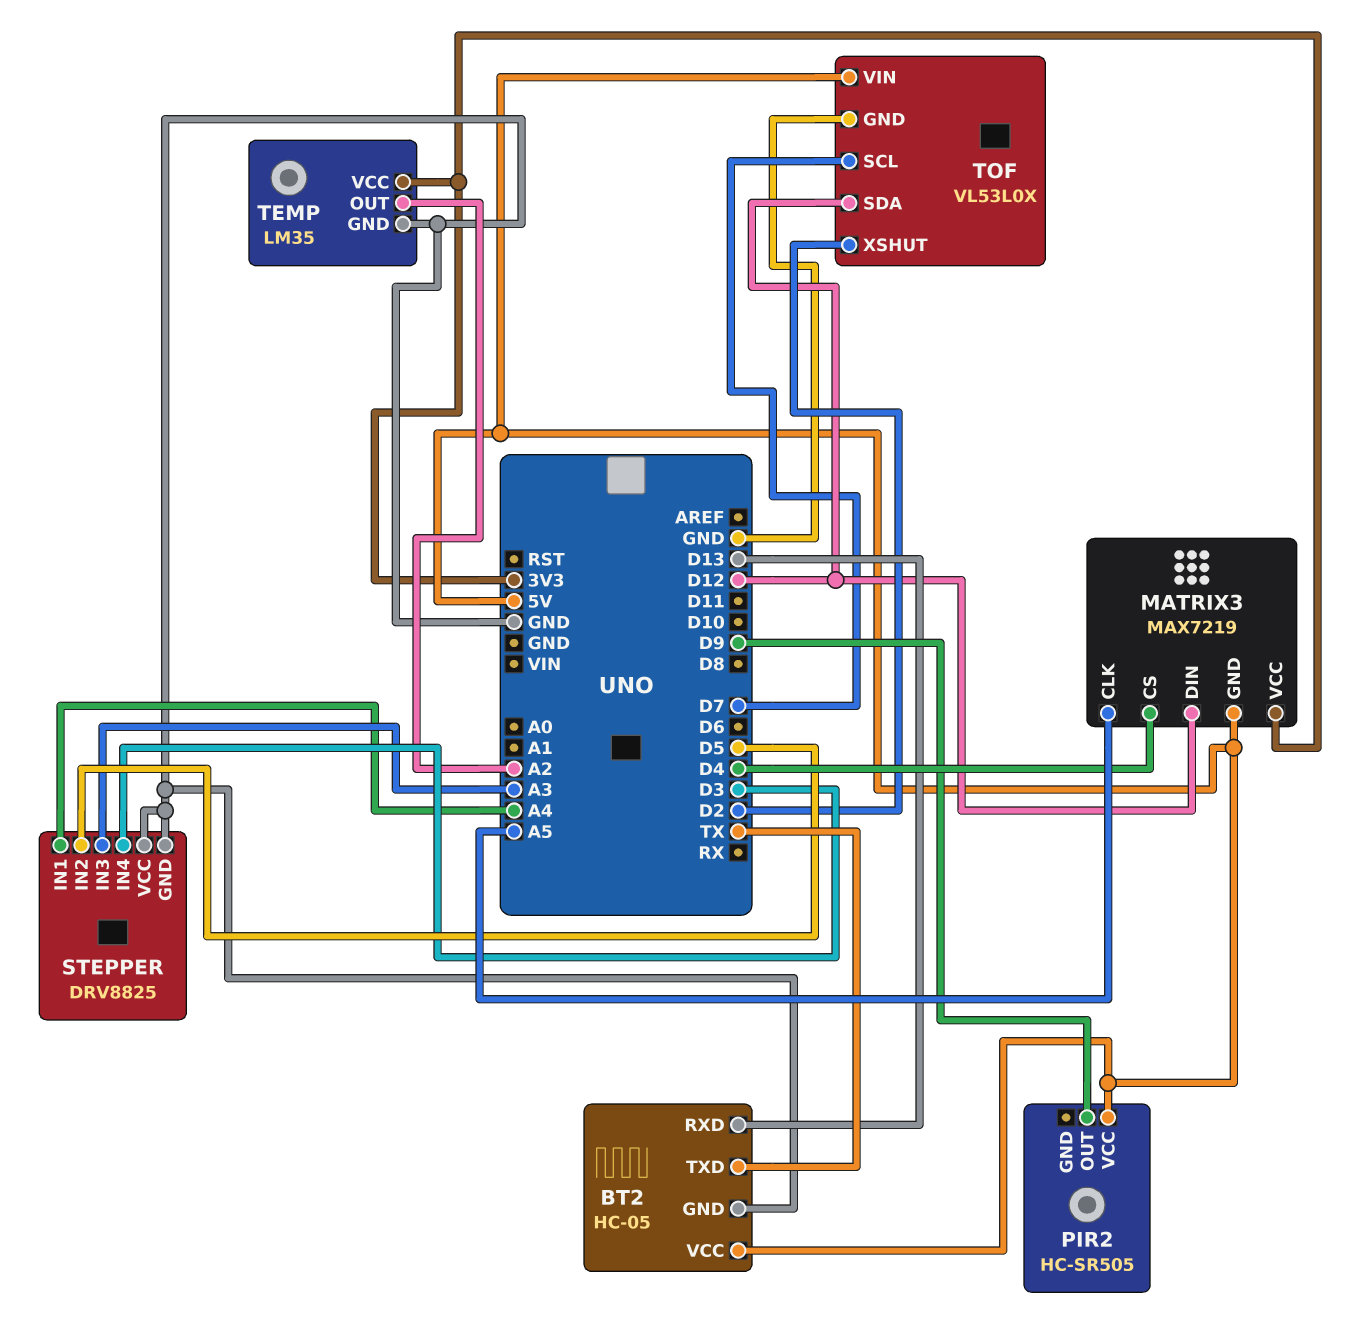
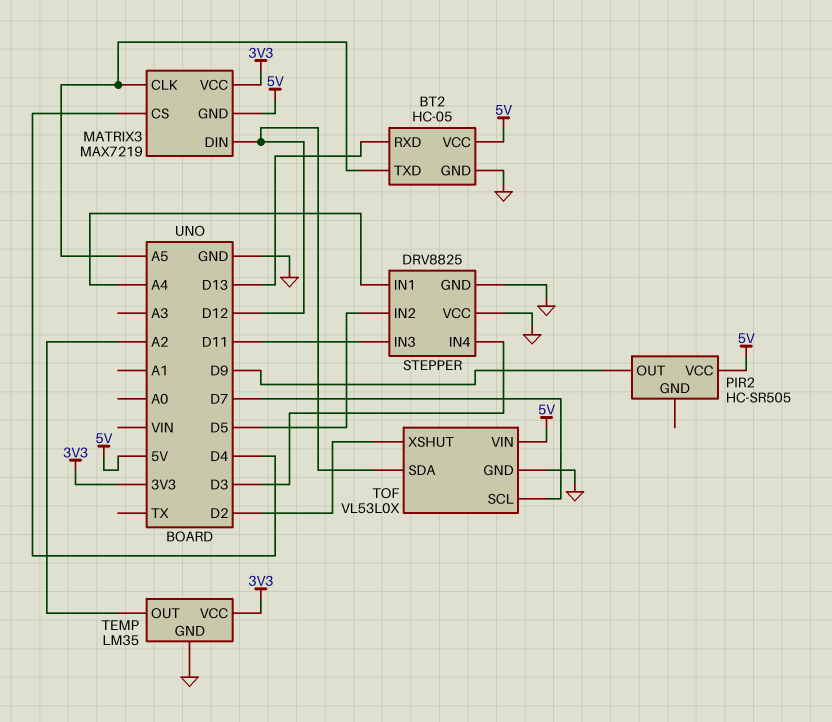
BT2 pin TXD: TX -> A5
STEPPER pin IN3: A3 -> D11

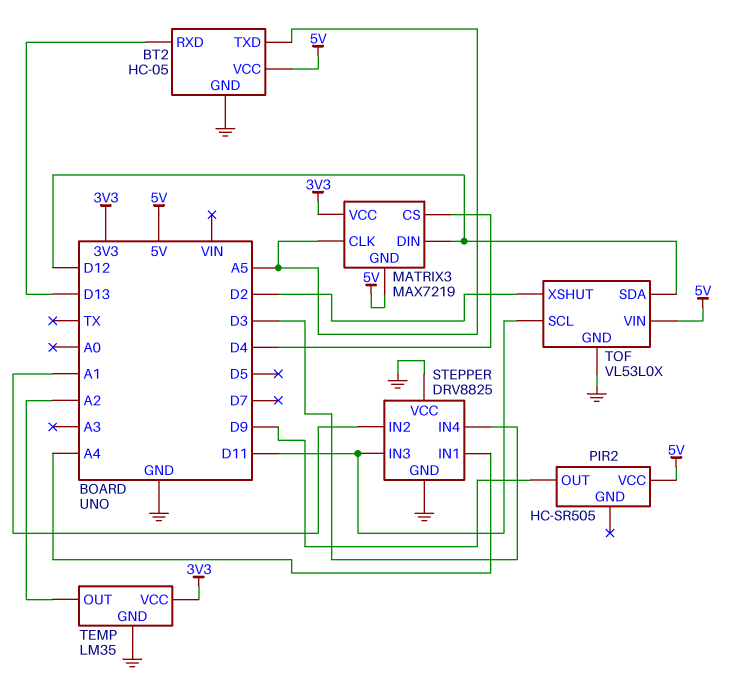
STEPPER pin IN2: D5 -> A1
TOF pin SCL: D7 -> D11

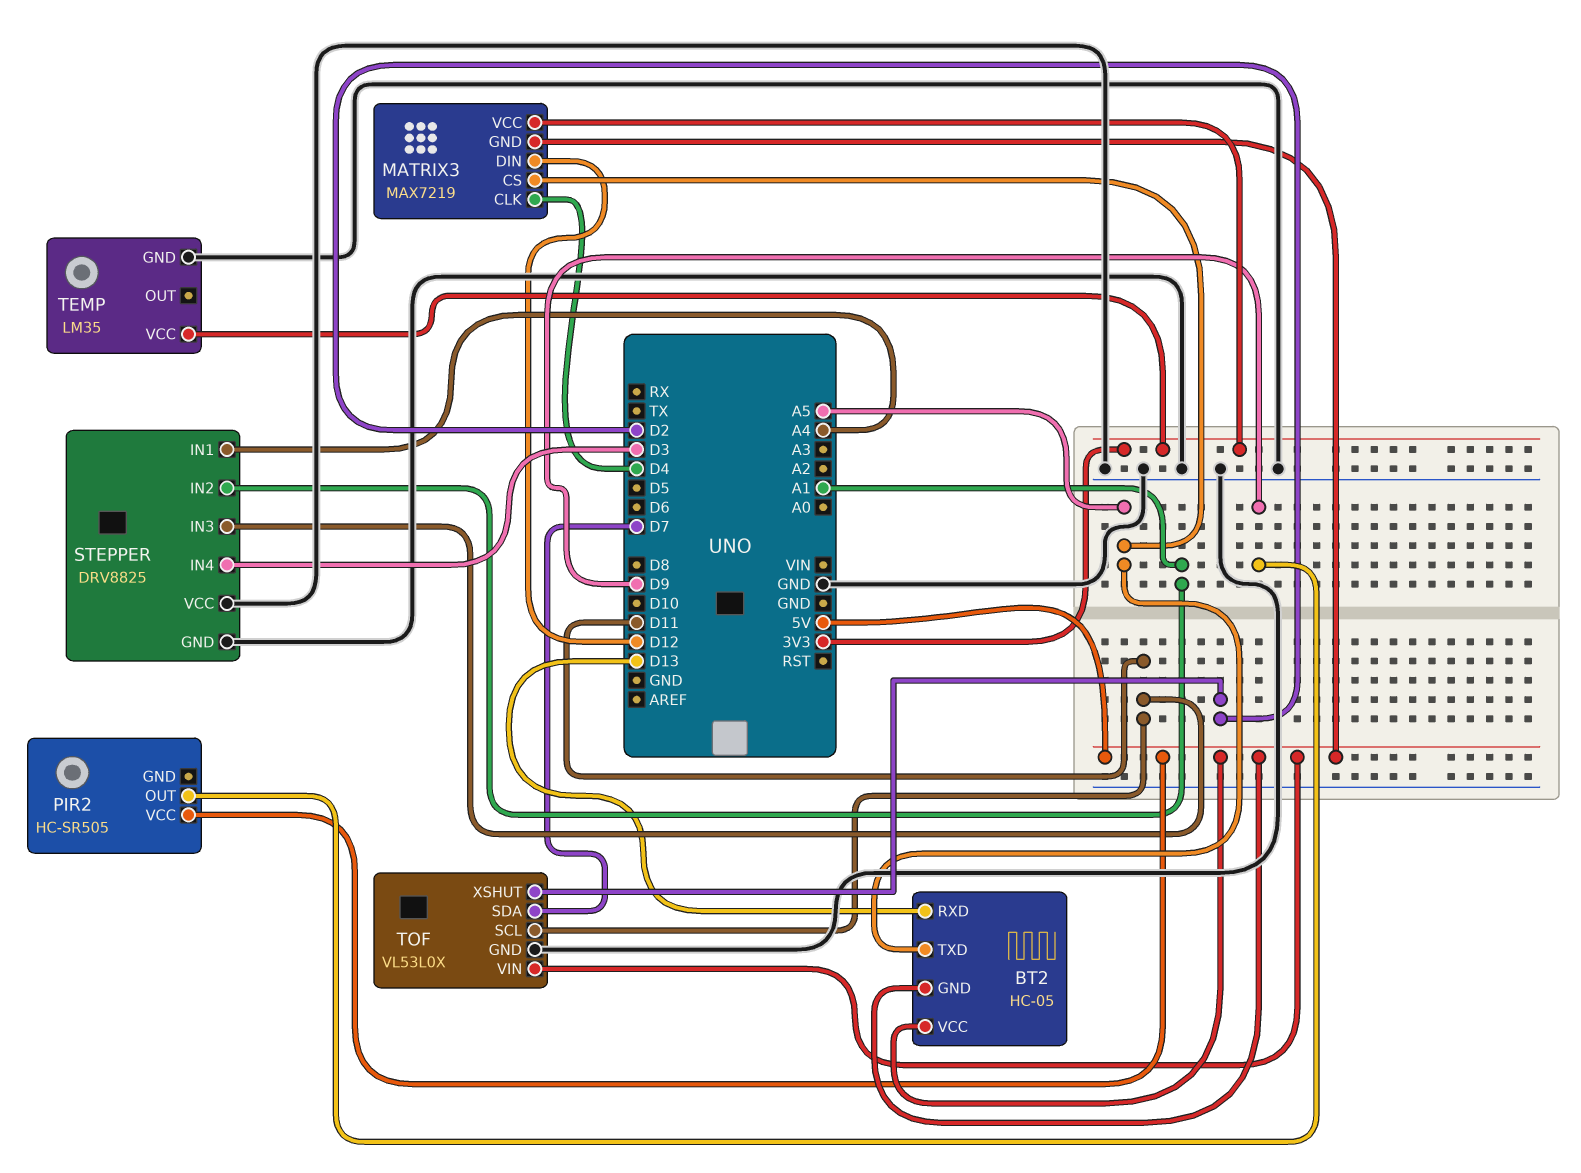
BT2 pin GND: GND -> 5V
MATRIX3 pin CLK: A5 -> D4
MATRIX3 pin CS: D4 -> A5
TEMP pin OUT: A2 -> none
TOF pin SDA: D12 -> D7

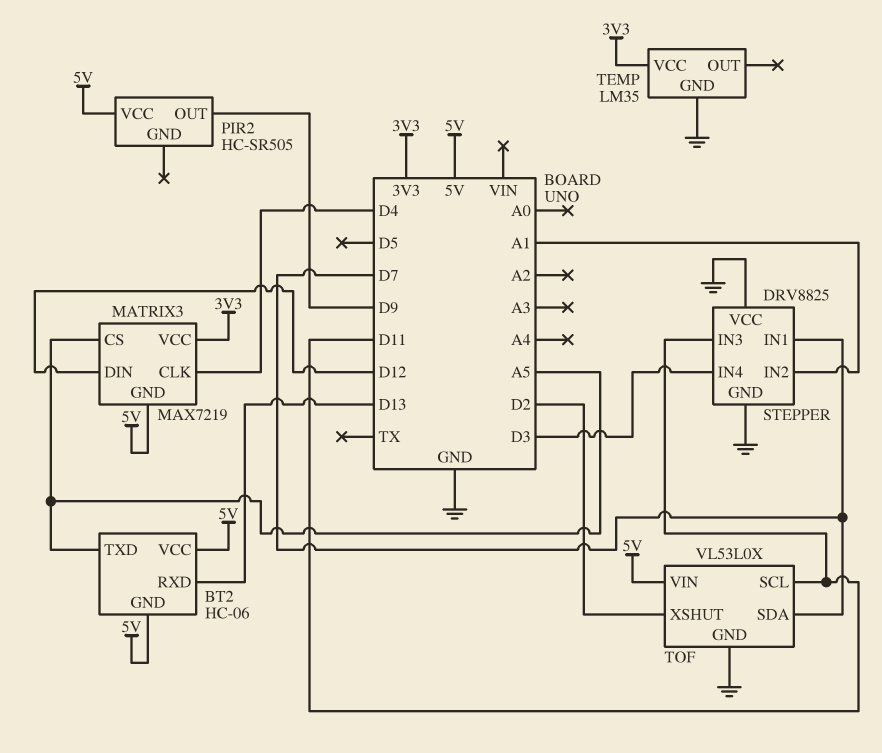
BT2: HC-05 -> HC-06
STEPPER pin IN1: A4 -> D7

